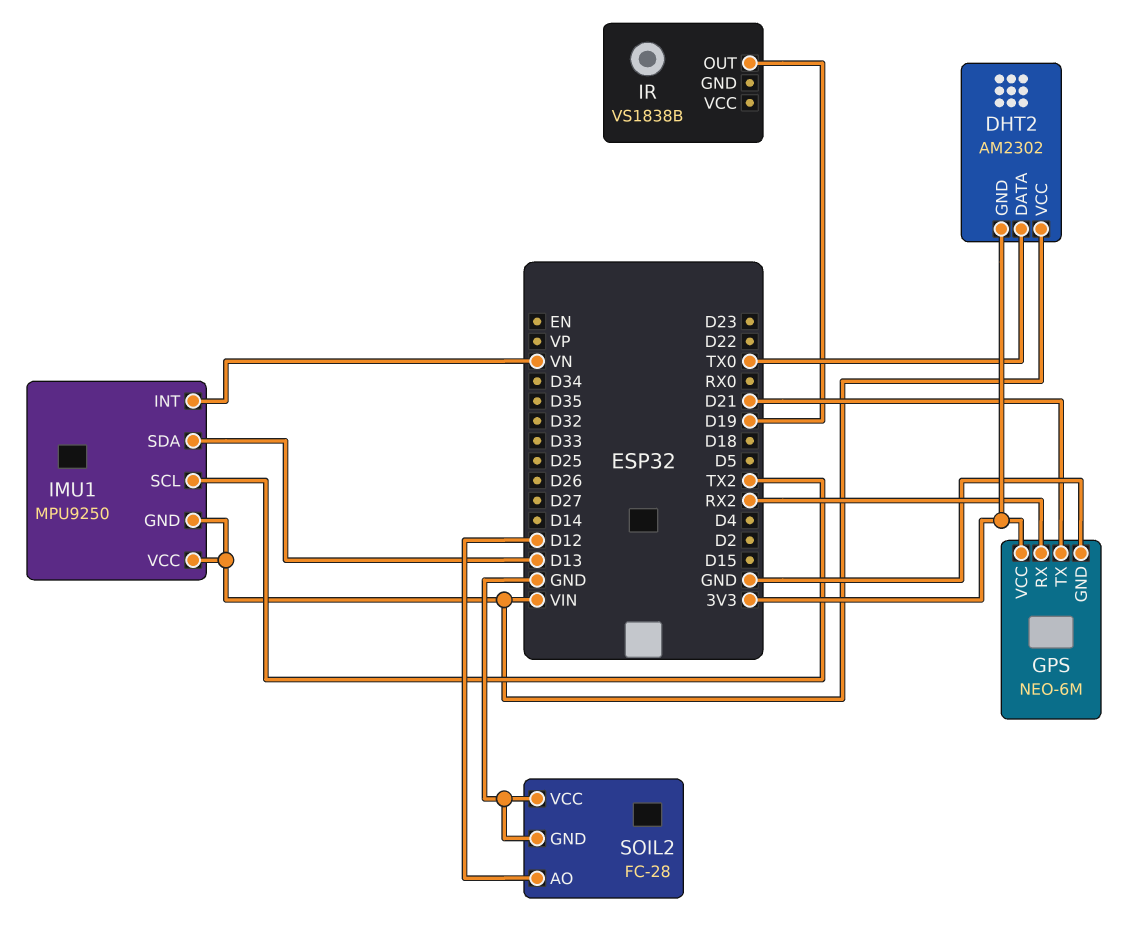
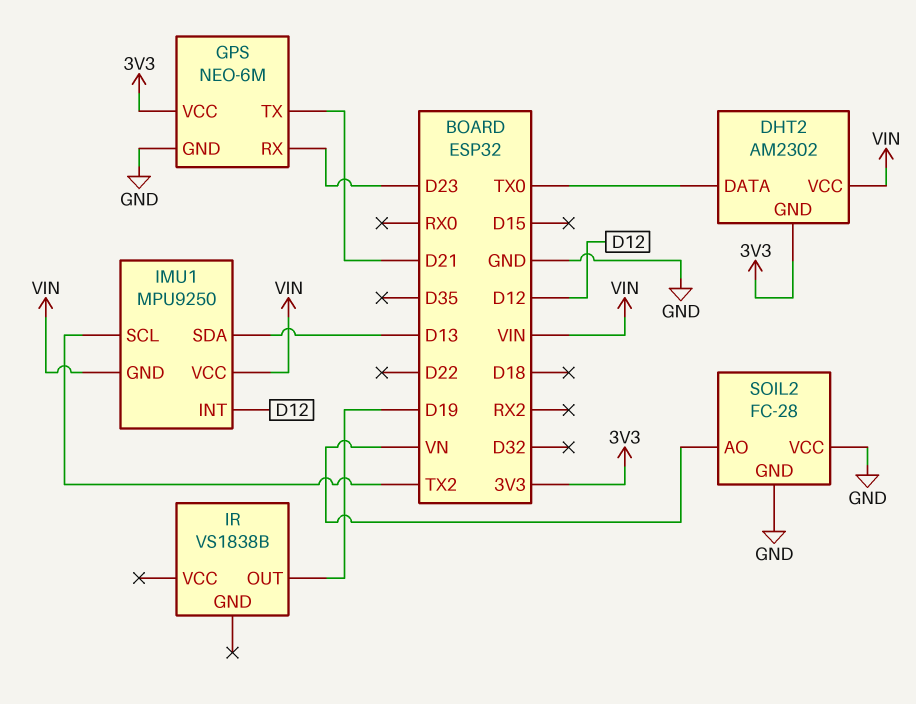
GPS pin RX: RX2 -> D23
IMU1 pin INT: VN -> D12
SOIL2 pin AO: D12 -> VN

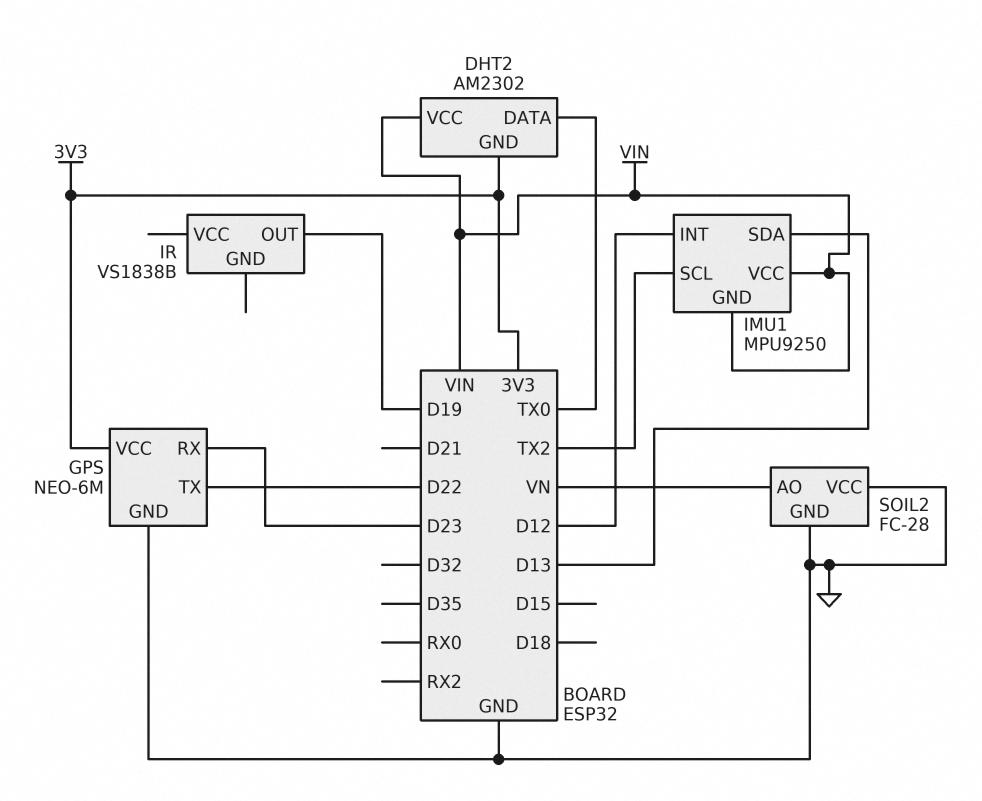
GPS pin TX: D21 -> D22

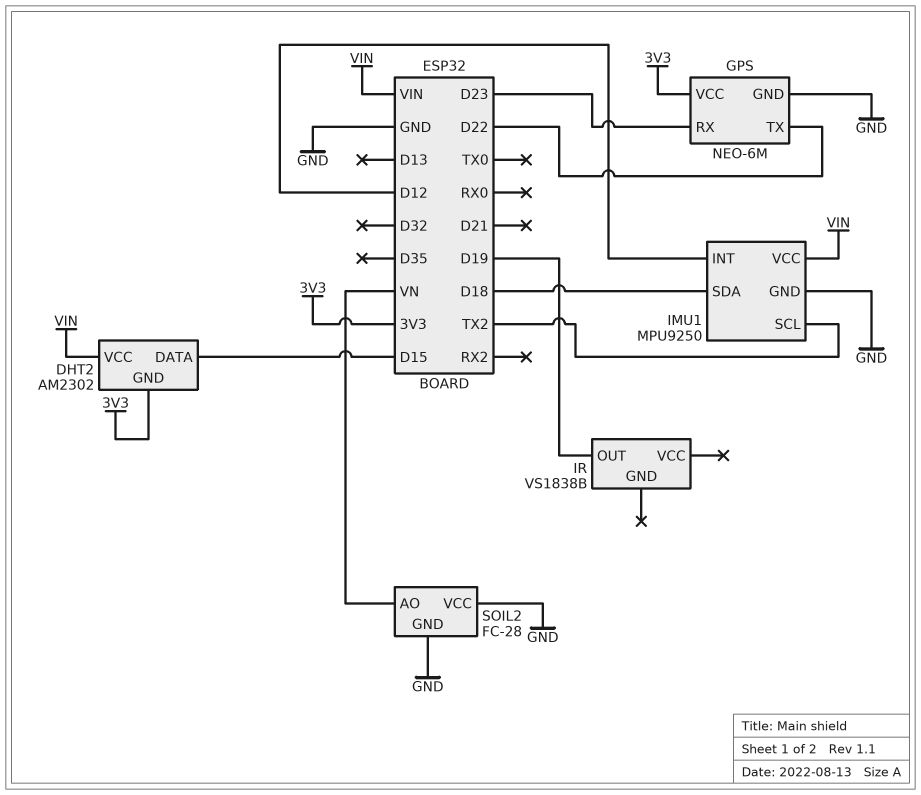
DHT2 pin DATA: TX0 -> D15
IMU1 pin GND: VIN -> GND
IMU1 pin SDA: D13 -> D18

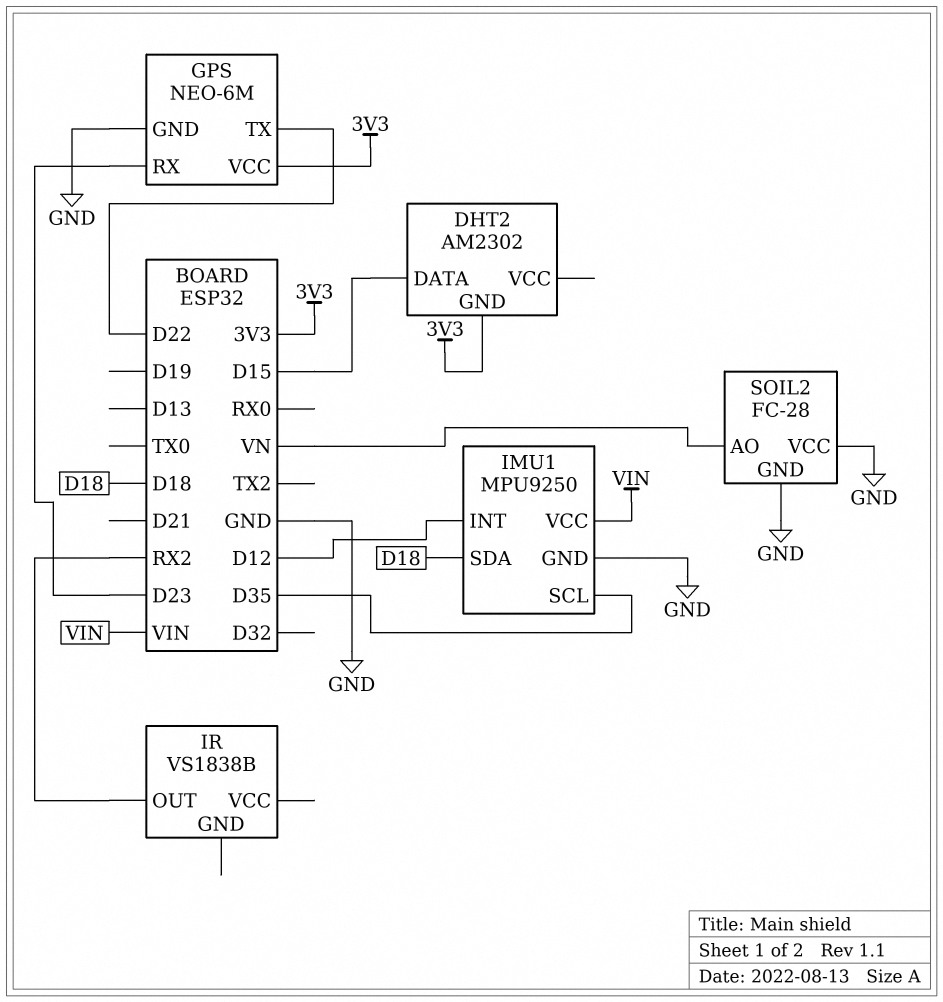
DHT2 pin VCC: VIN -> none
IMU1 pin SCL: TX2 -> D35
IR pin OUT: D19 -> RX2

